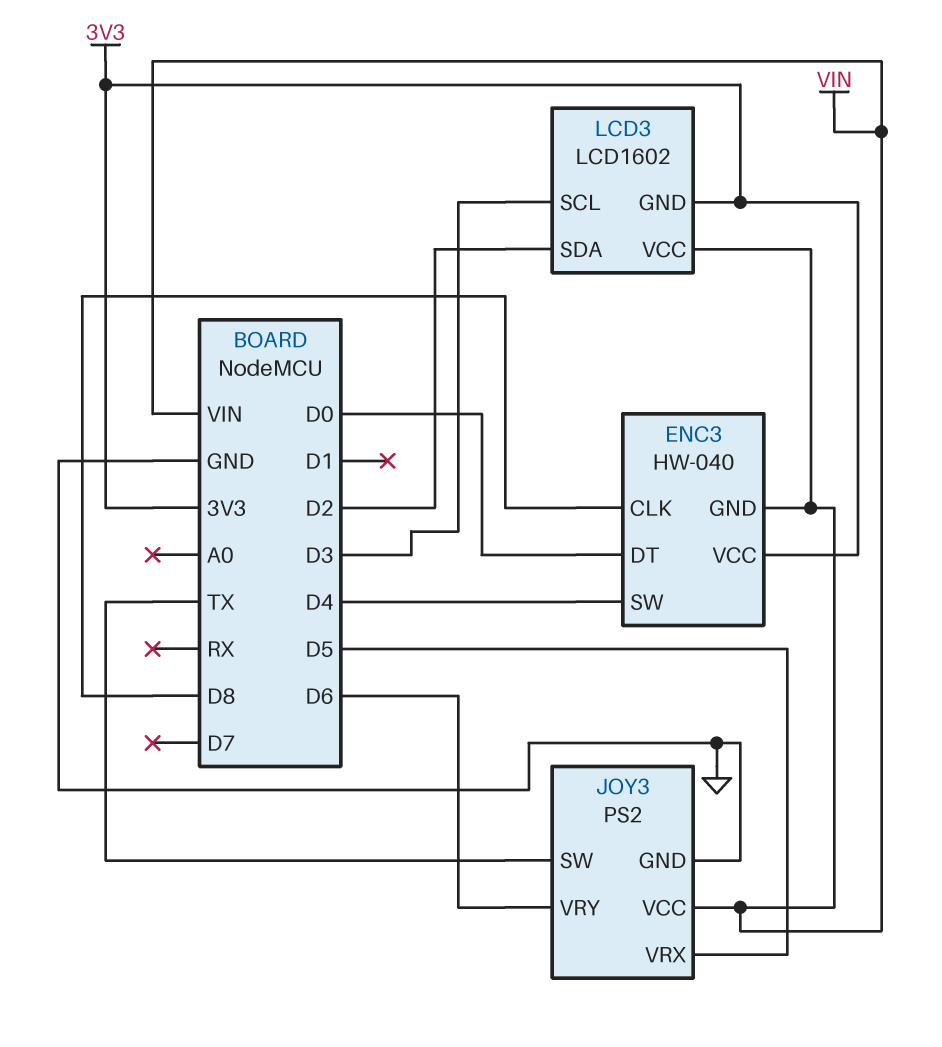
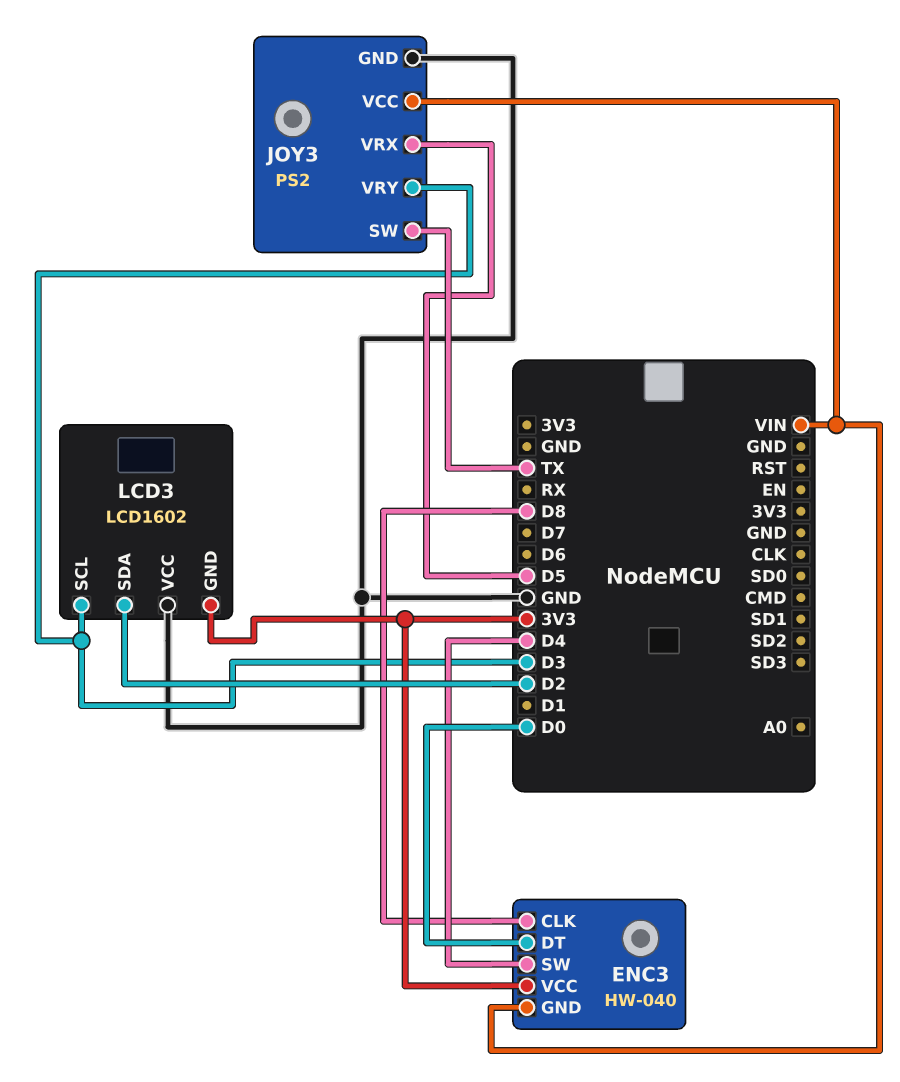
JOY3 pin VRY: D6 -> D3
LCD3 pin VCC: VIN -> GND

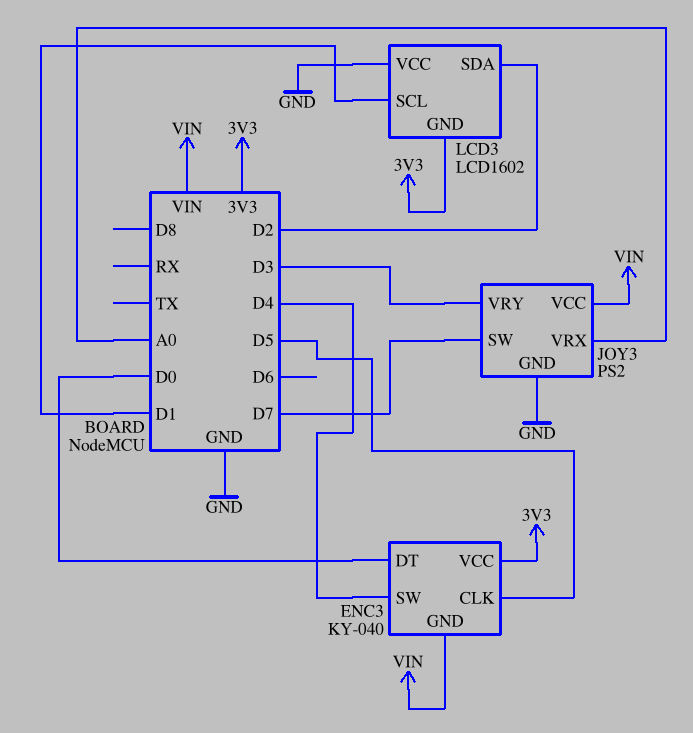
ENC3: HW-040 -> KY-040
ENC3 pin CLK: D8 -> D5
JOY3 pin SW: TX -> D7
JOY3 pin VRX: D5 -> A0
LCD3 pin SCL: D3 -> D1

